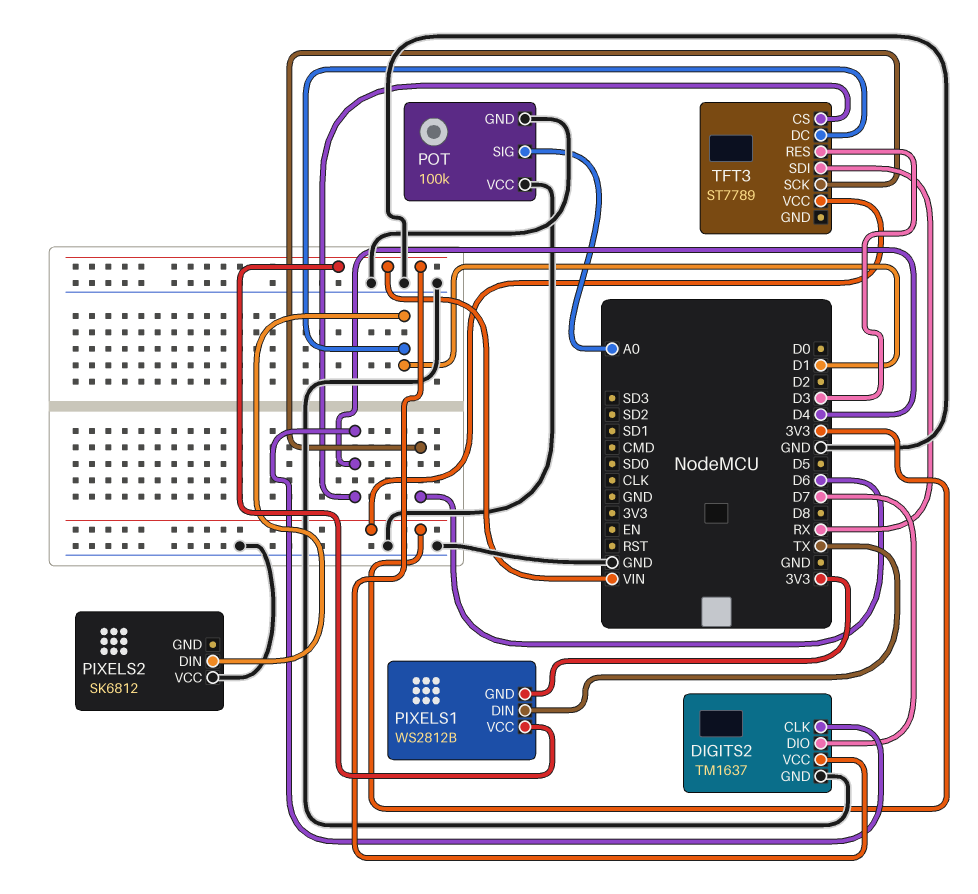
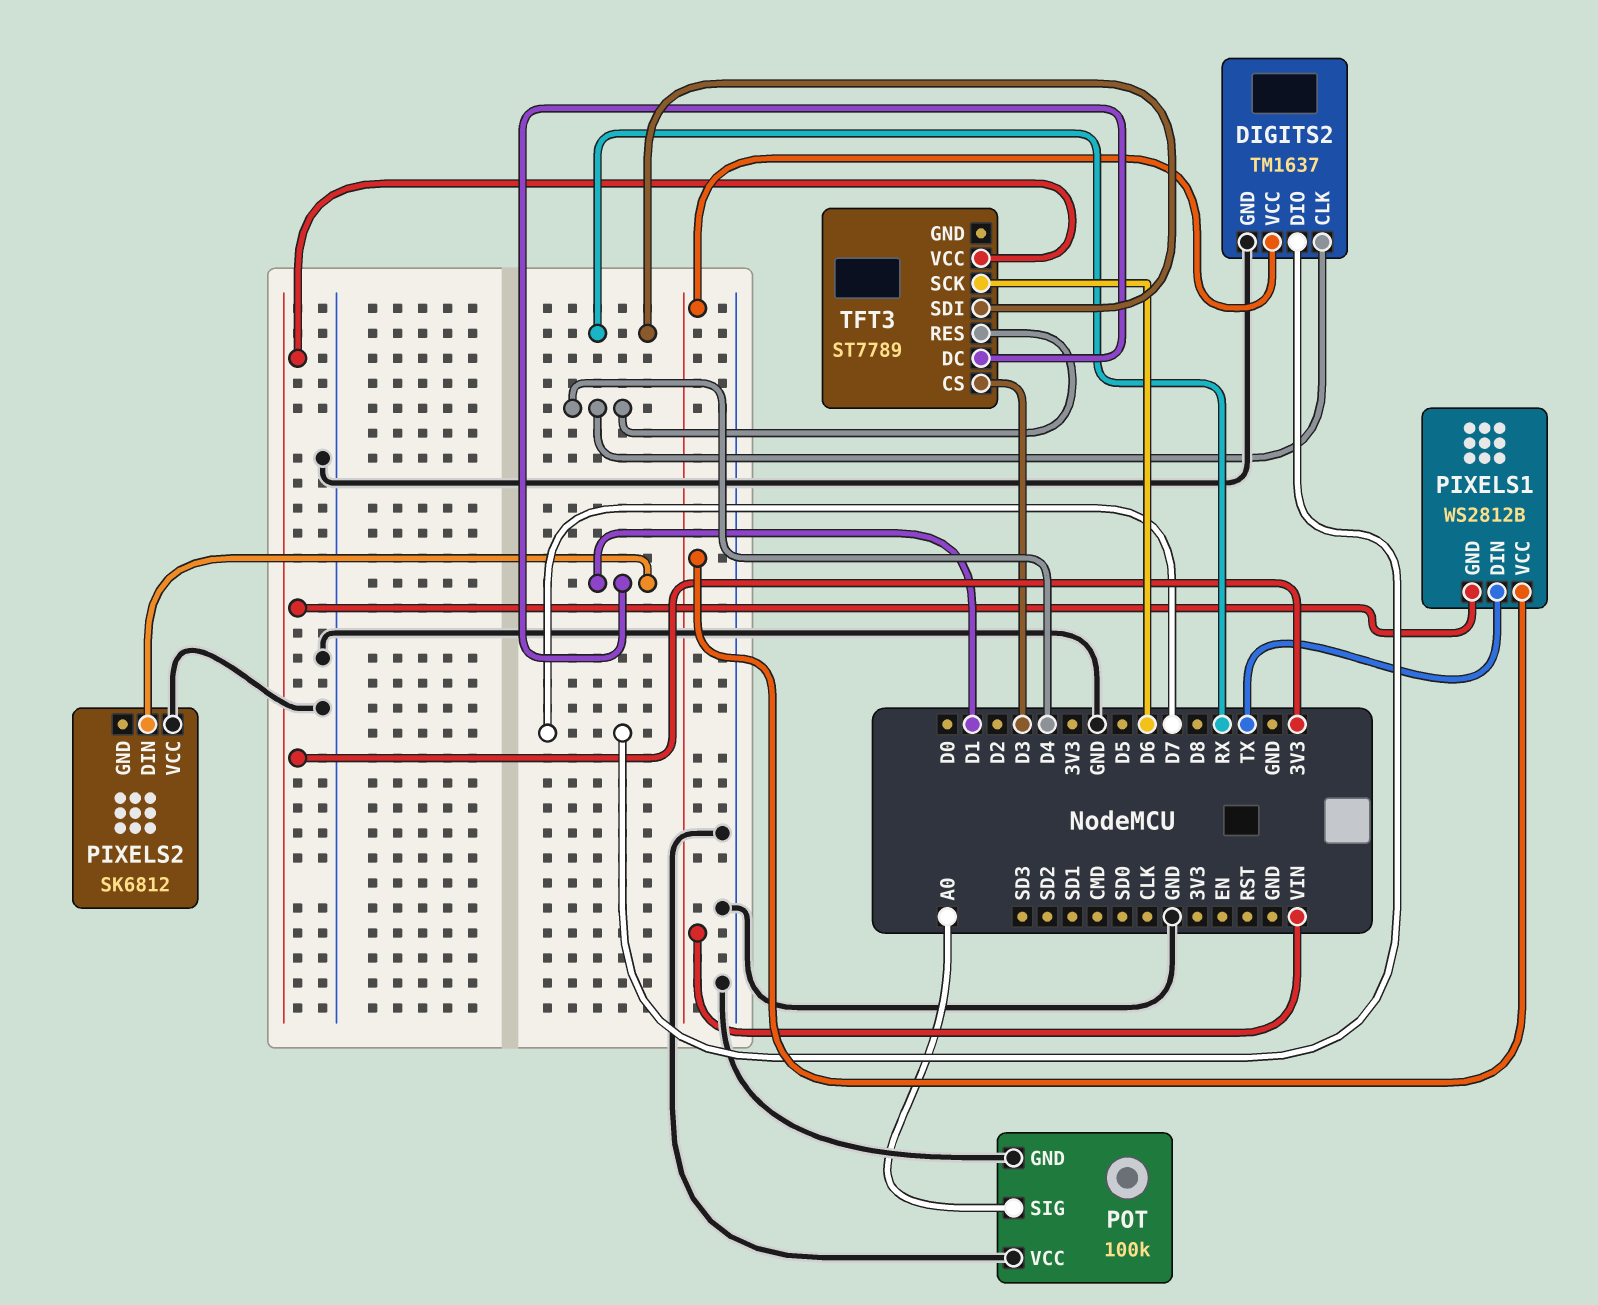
TFT3 pin CS: D4 -> D3
TFT3 pin RES: D3 -> D4

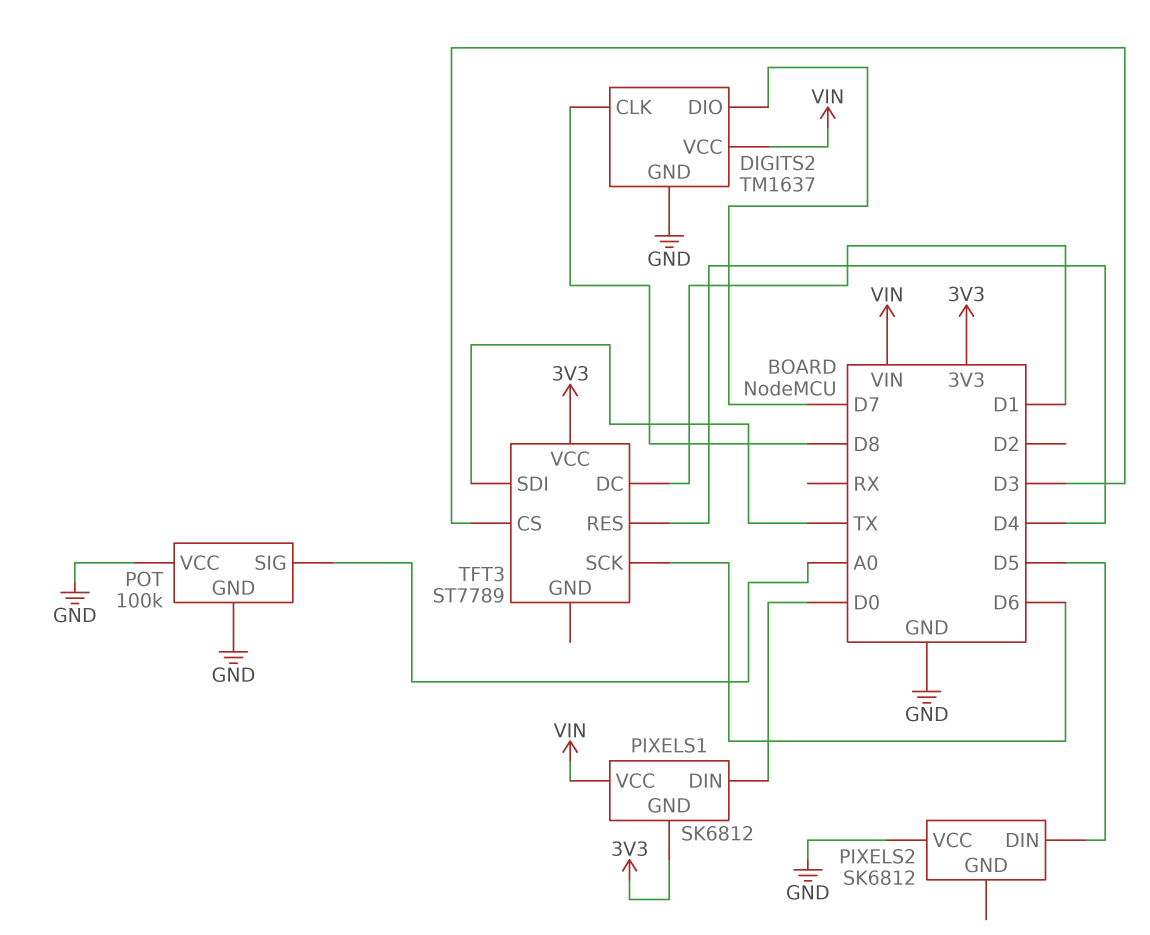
DIGITS2 pin CLK: D4 -> D8
PIXELS1: WS2812B -> SK6812
PIXELS1 pin DIN: TX -> D0
PIXELS2 pin DIN: D1 -> D5
TFT3 pin SDI: RX -> TX

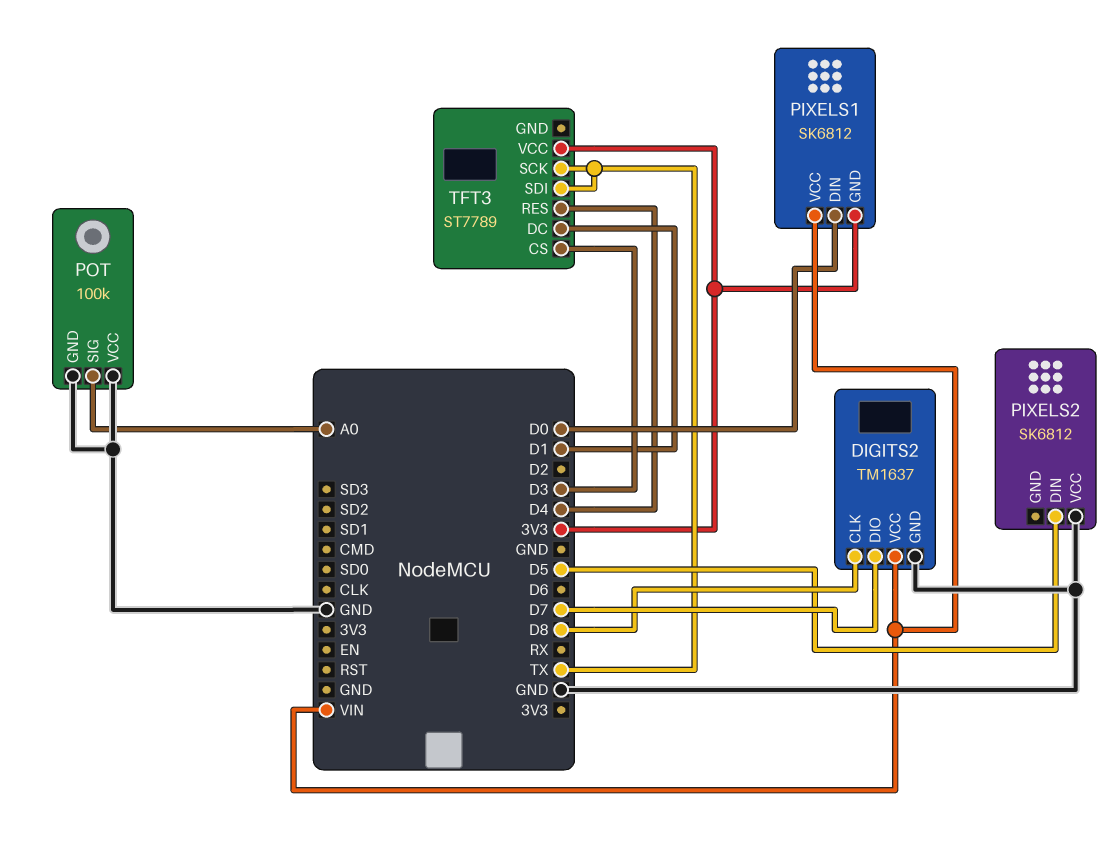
TFT3 pin SCK: D6 -> TX

